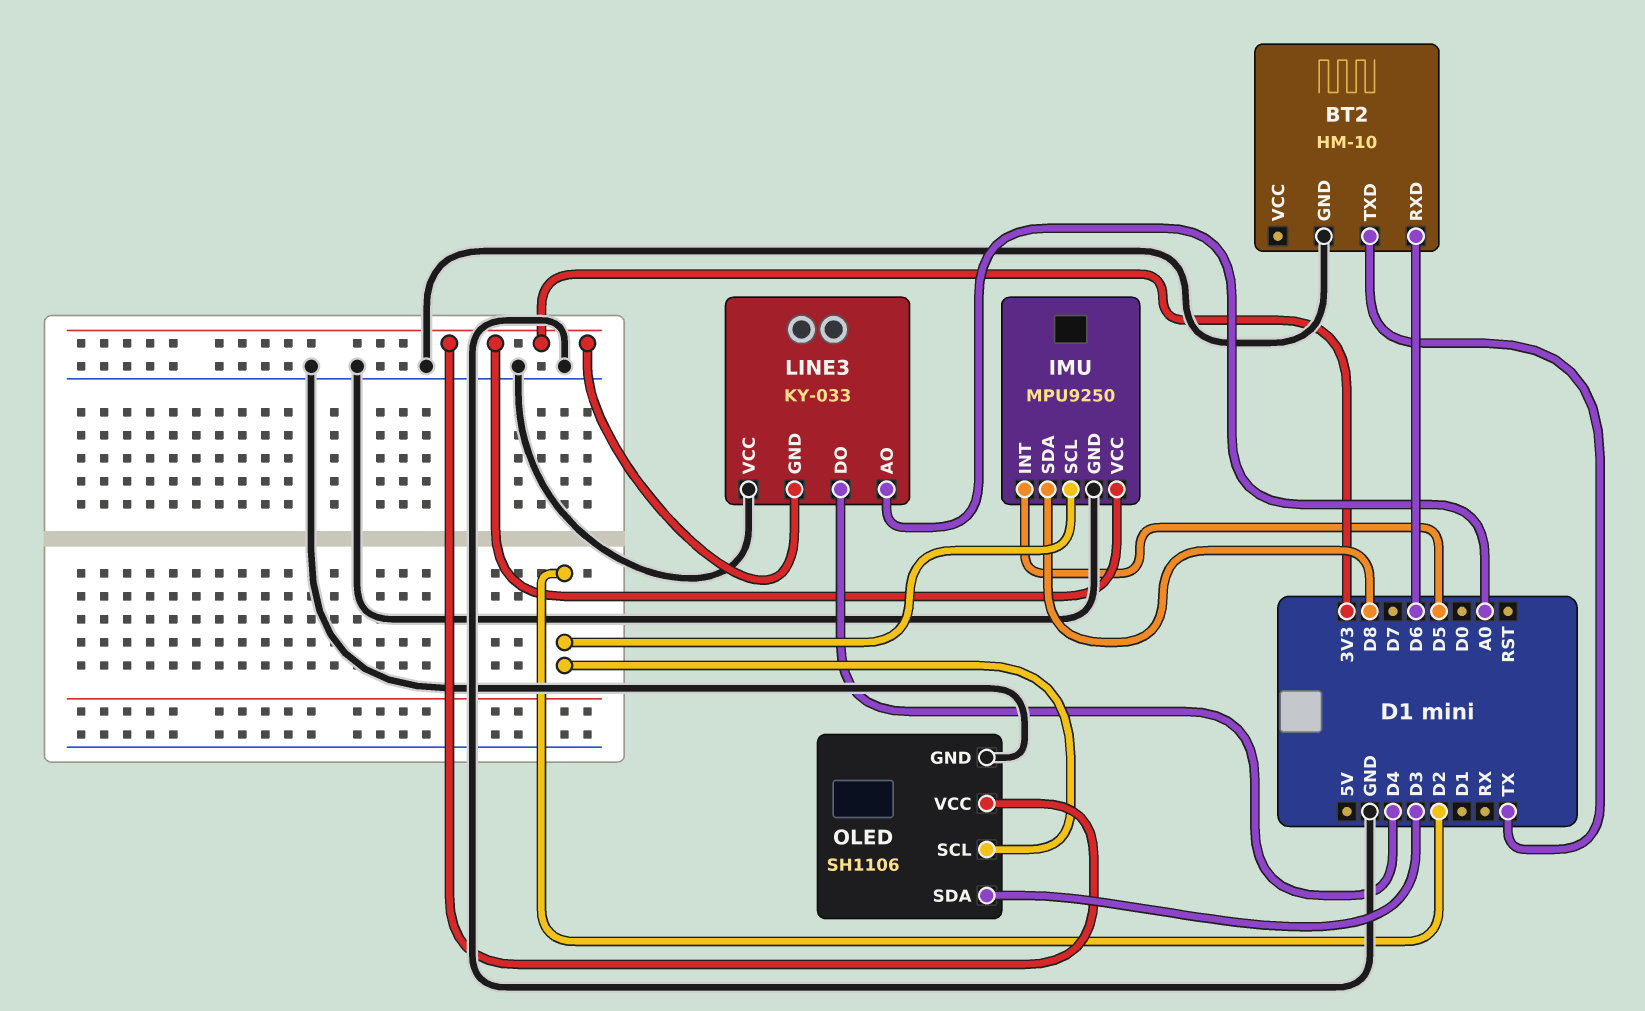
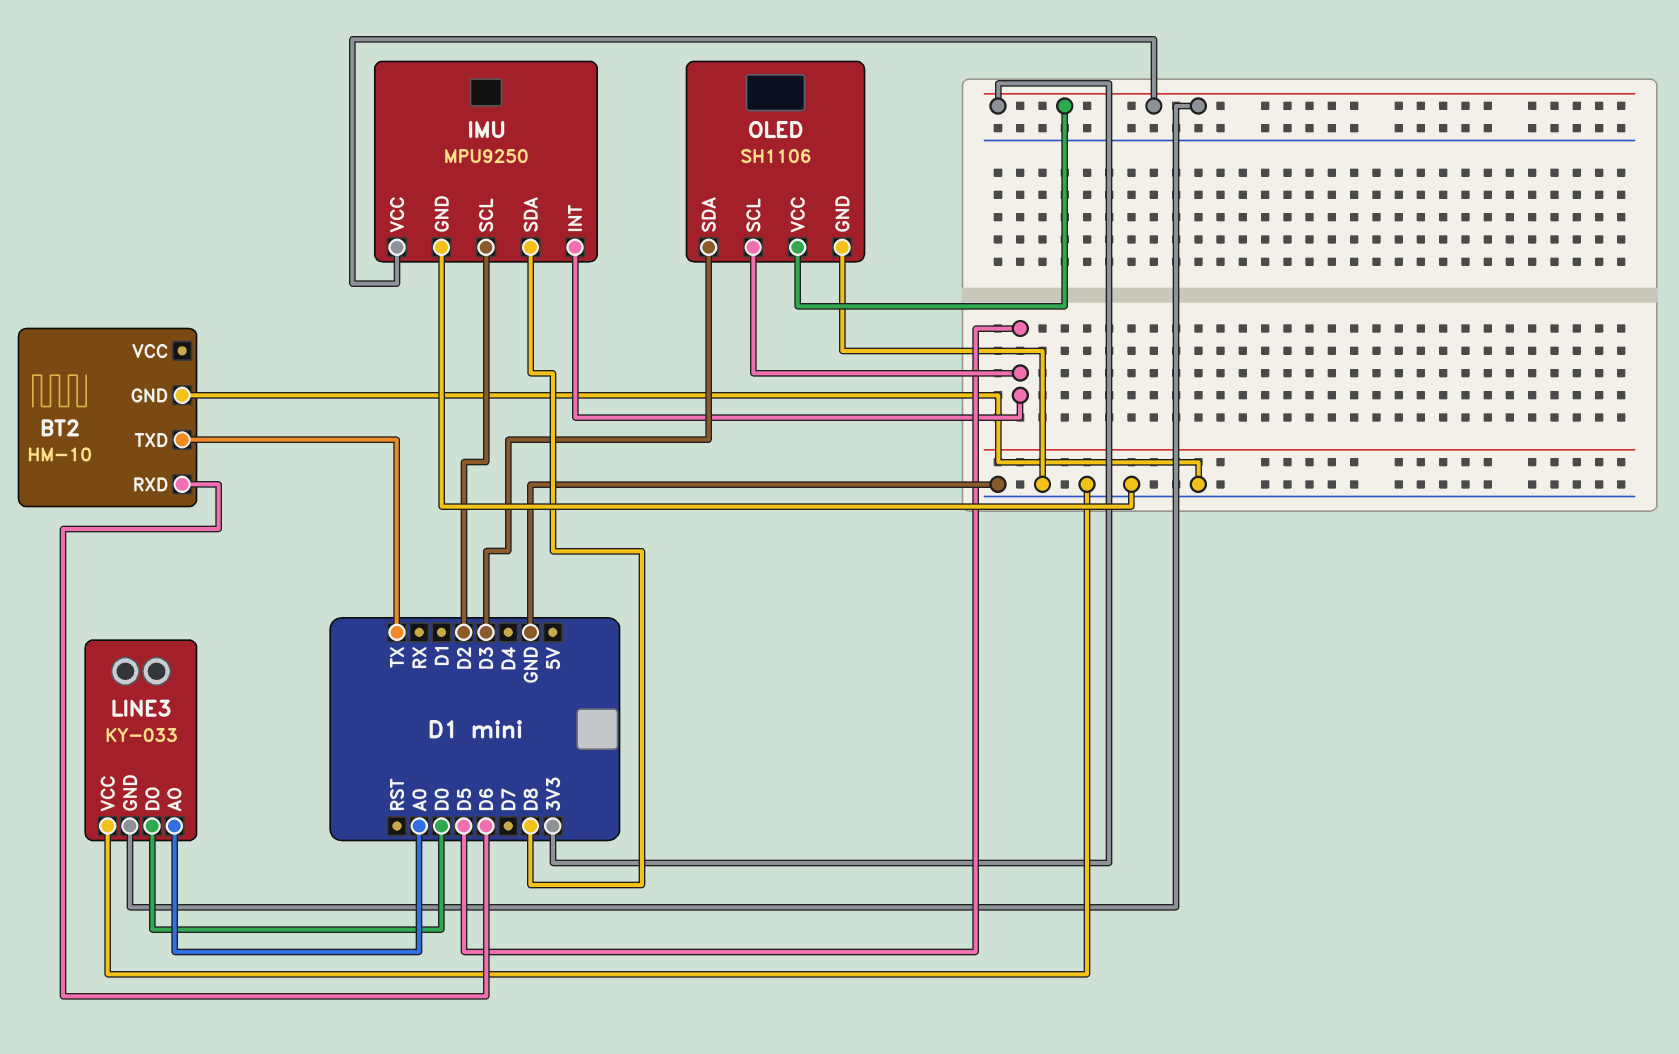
LINE3 pin DO: D4 -> D0
OLED pin SCL: D2 -> D5

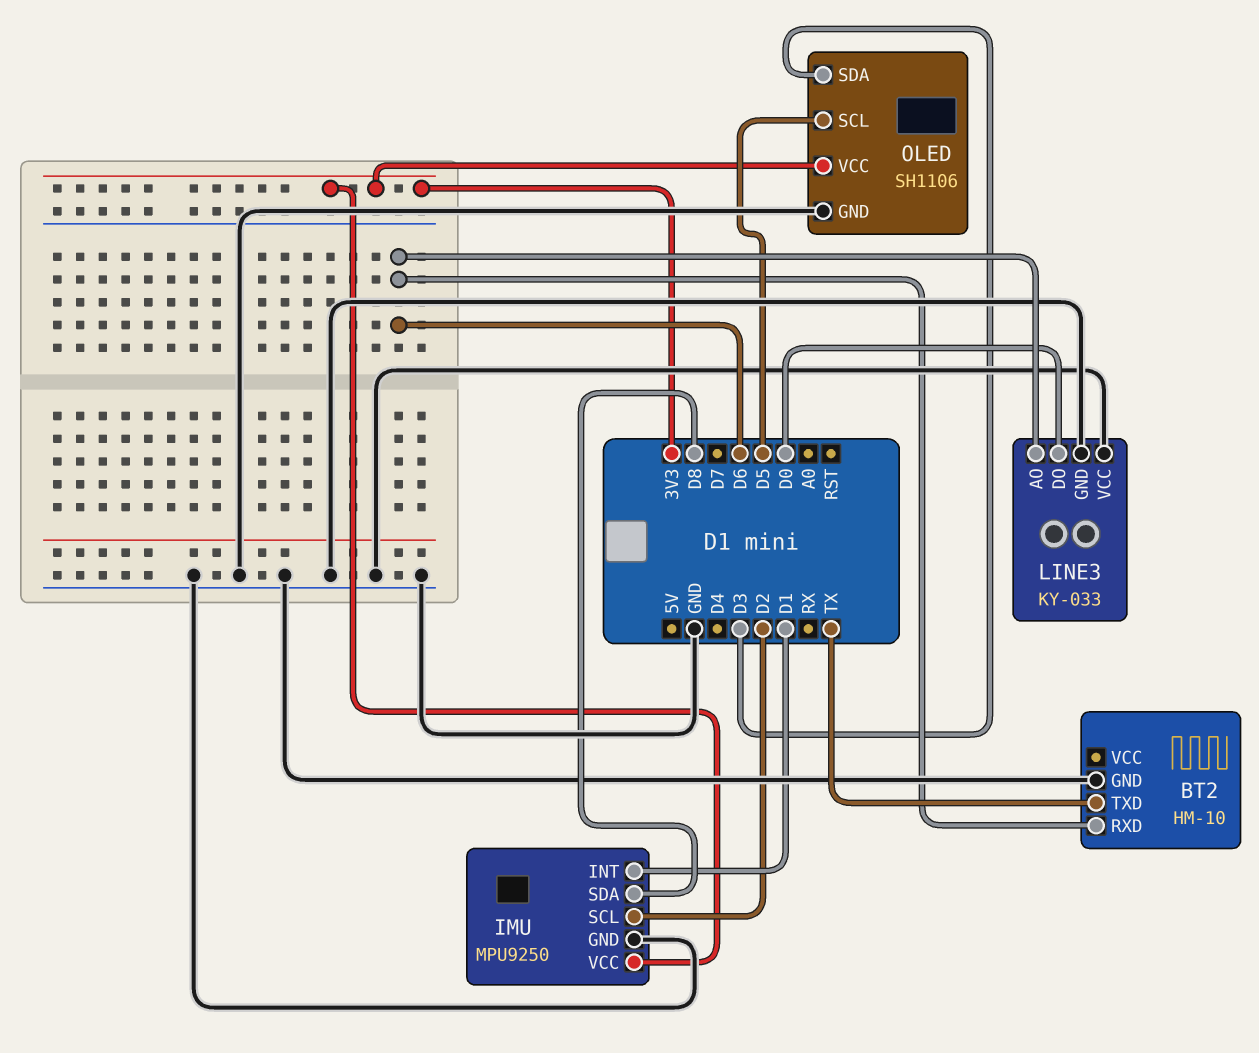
IMU pin INT: D5 -> D1
LINE3 pin AO: A0 -> D6
LINE3 pin GND: 3V3 -> GND

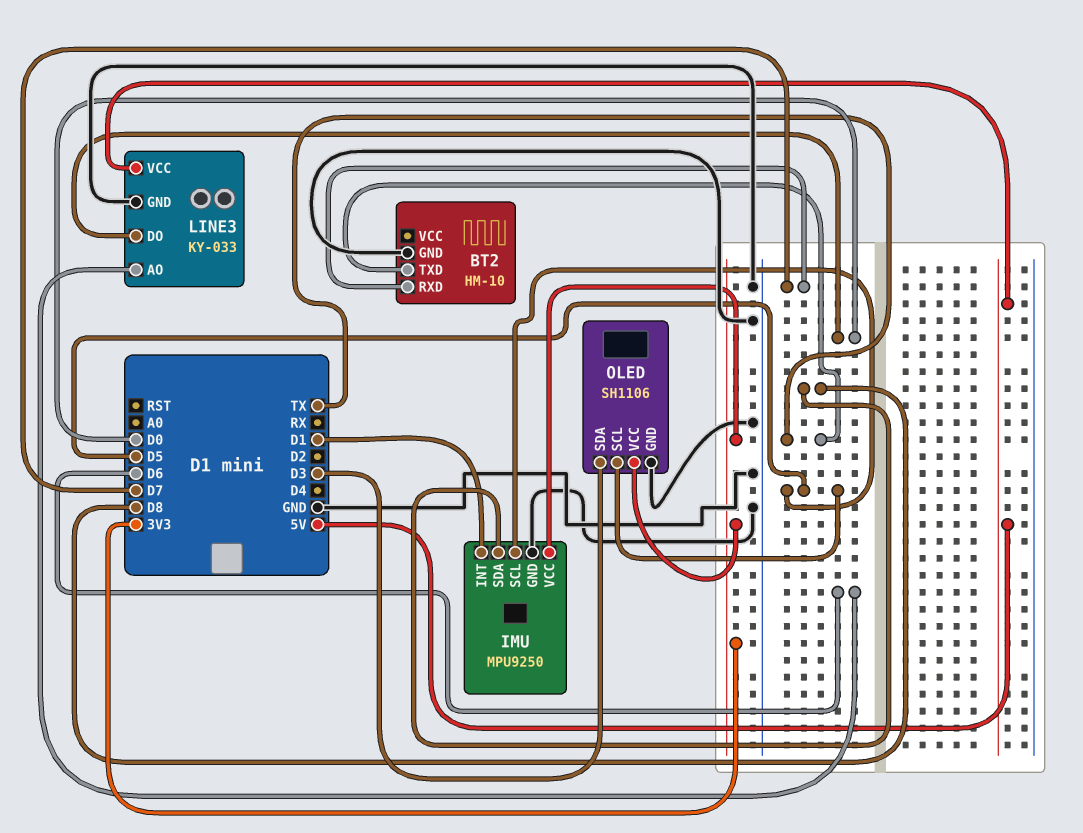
BT2 pin RXD: D6 -> D7
IMU pin SCL: D2 -> D5
LINE3 pin VCC: GND -> 5V

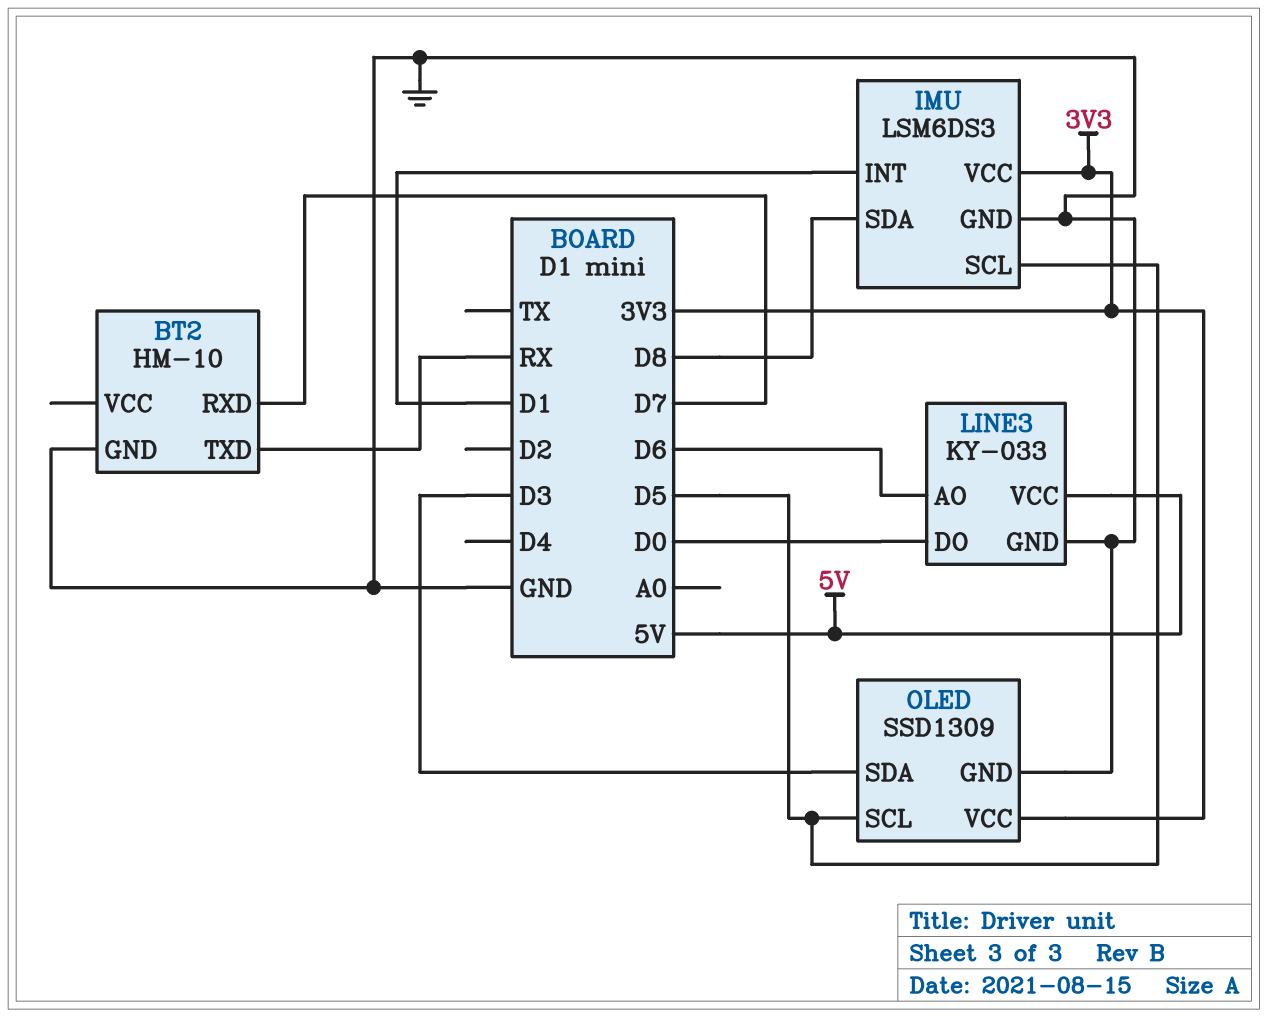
BT2 pin TXD: TX -> RX
IMU: MPU9250 -> LSM6DS3
OLED: SH1106 -> SSD1309

